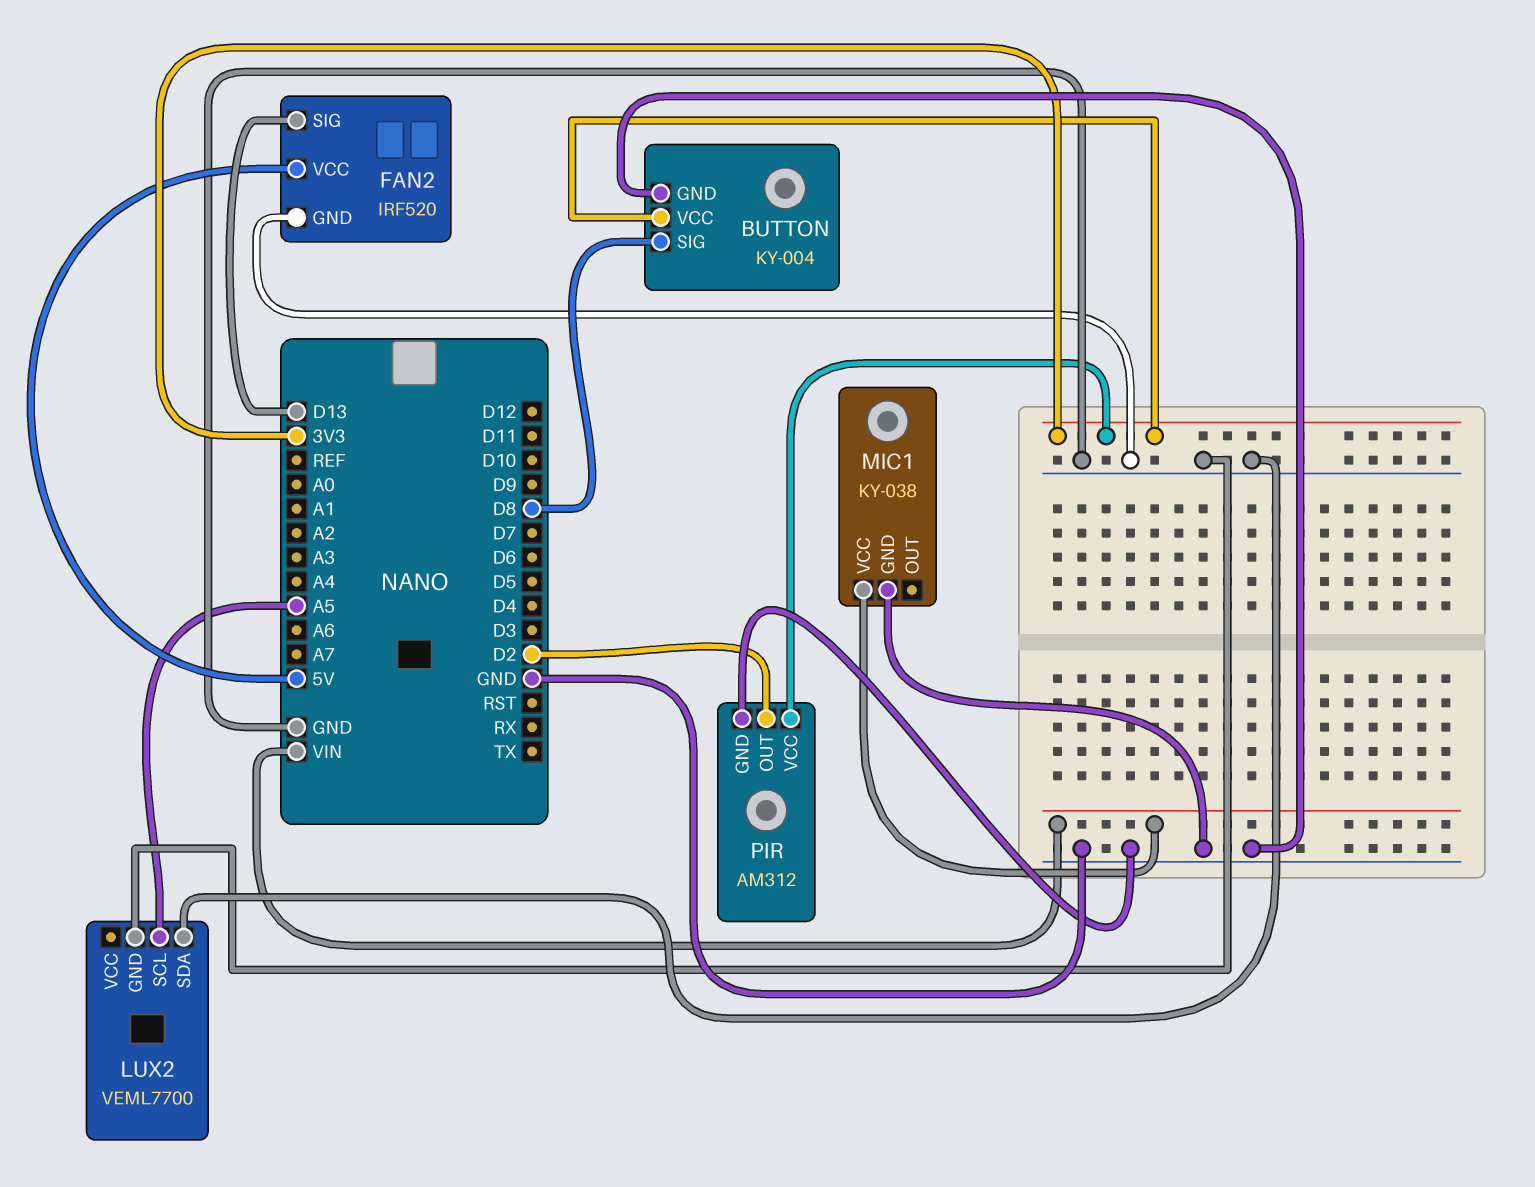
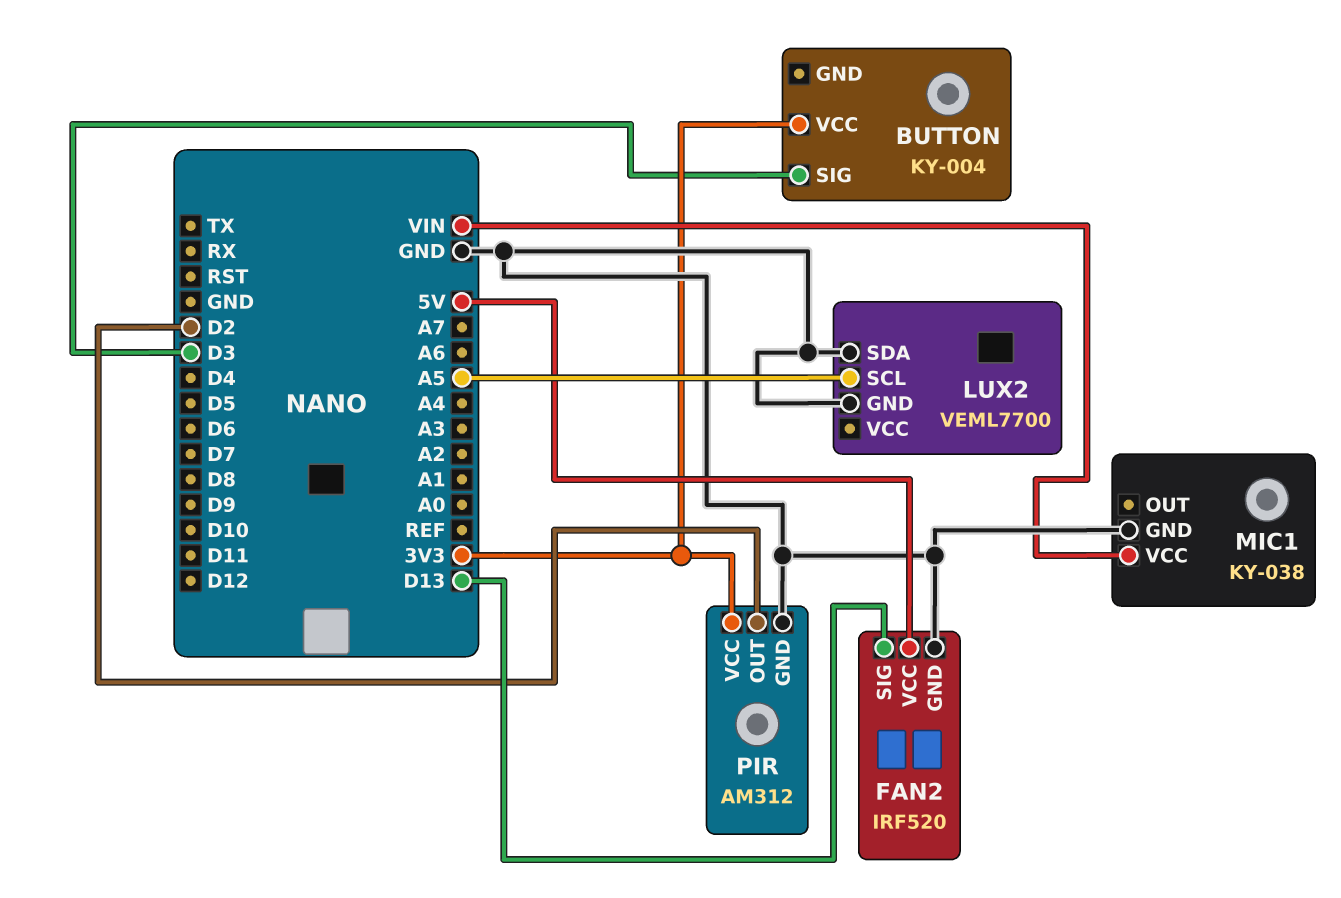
BUTTON pin GND: GND -> none
BUTTON pin SIG: D8 -> D3

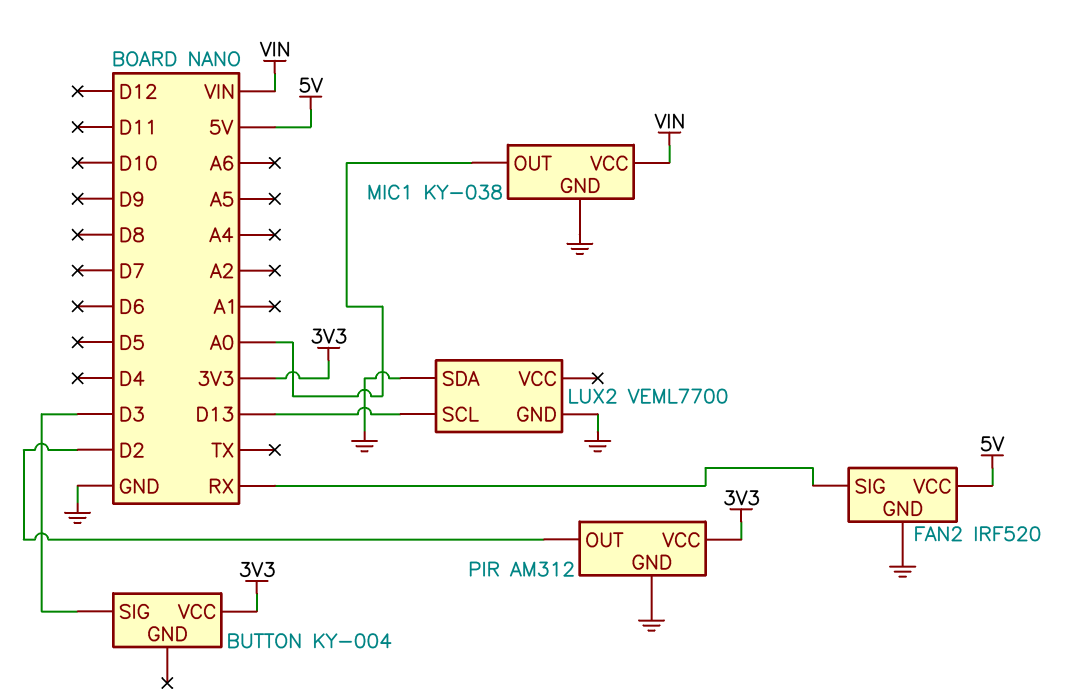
FAN2 pin SIG: D13 -> RX
LUX2 pin SCL: A5 -> D13
MIC1 pin OUT: none -> A0

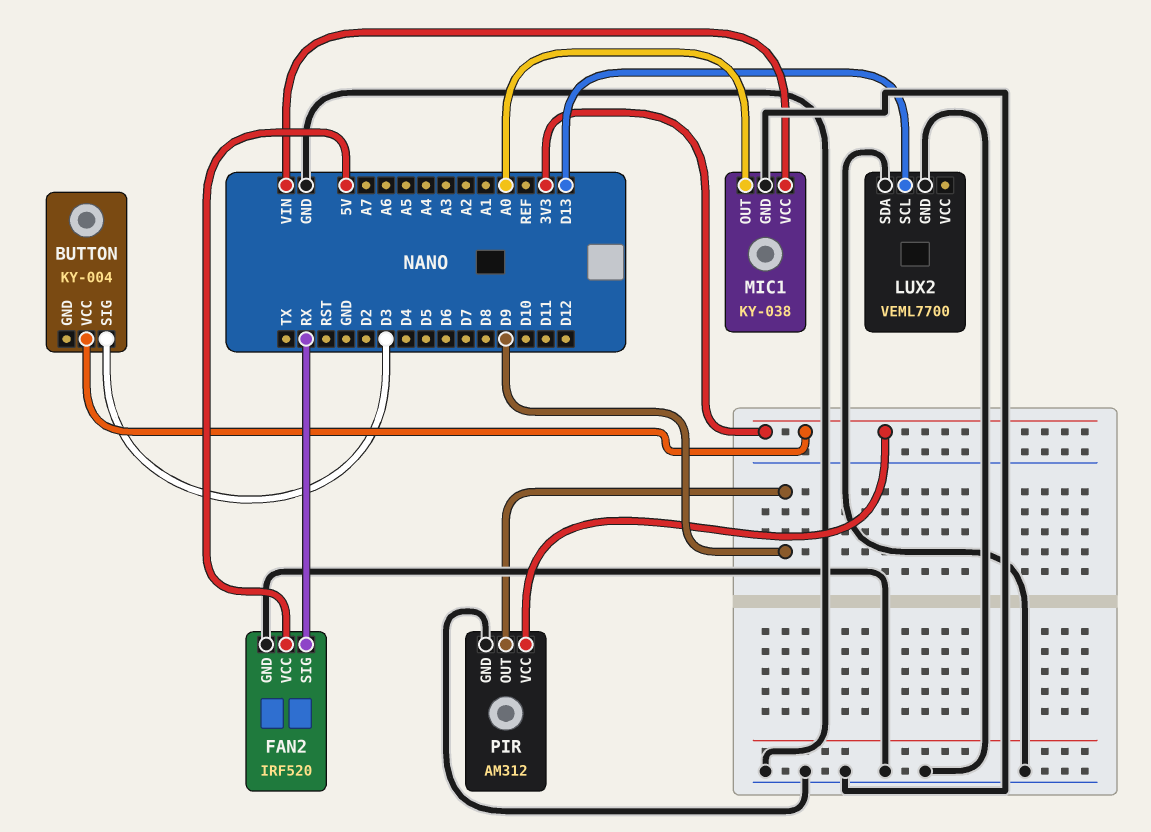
PIR pin OUT: D2 -> D9

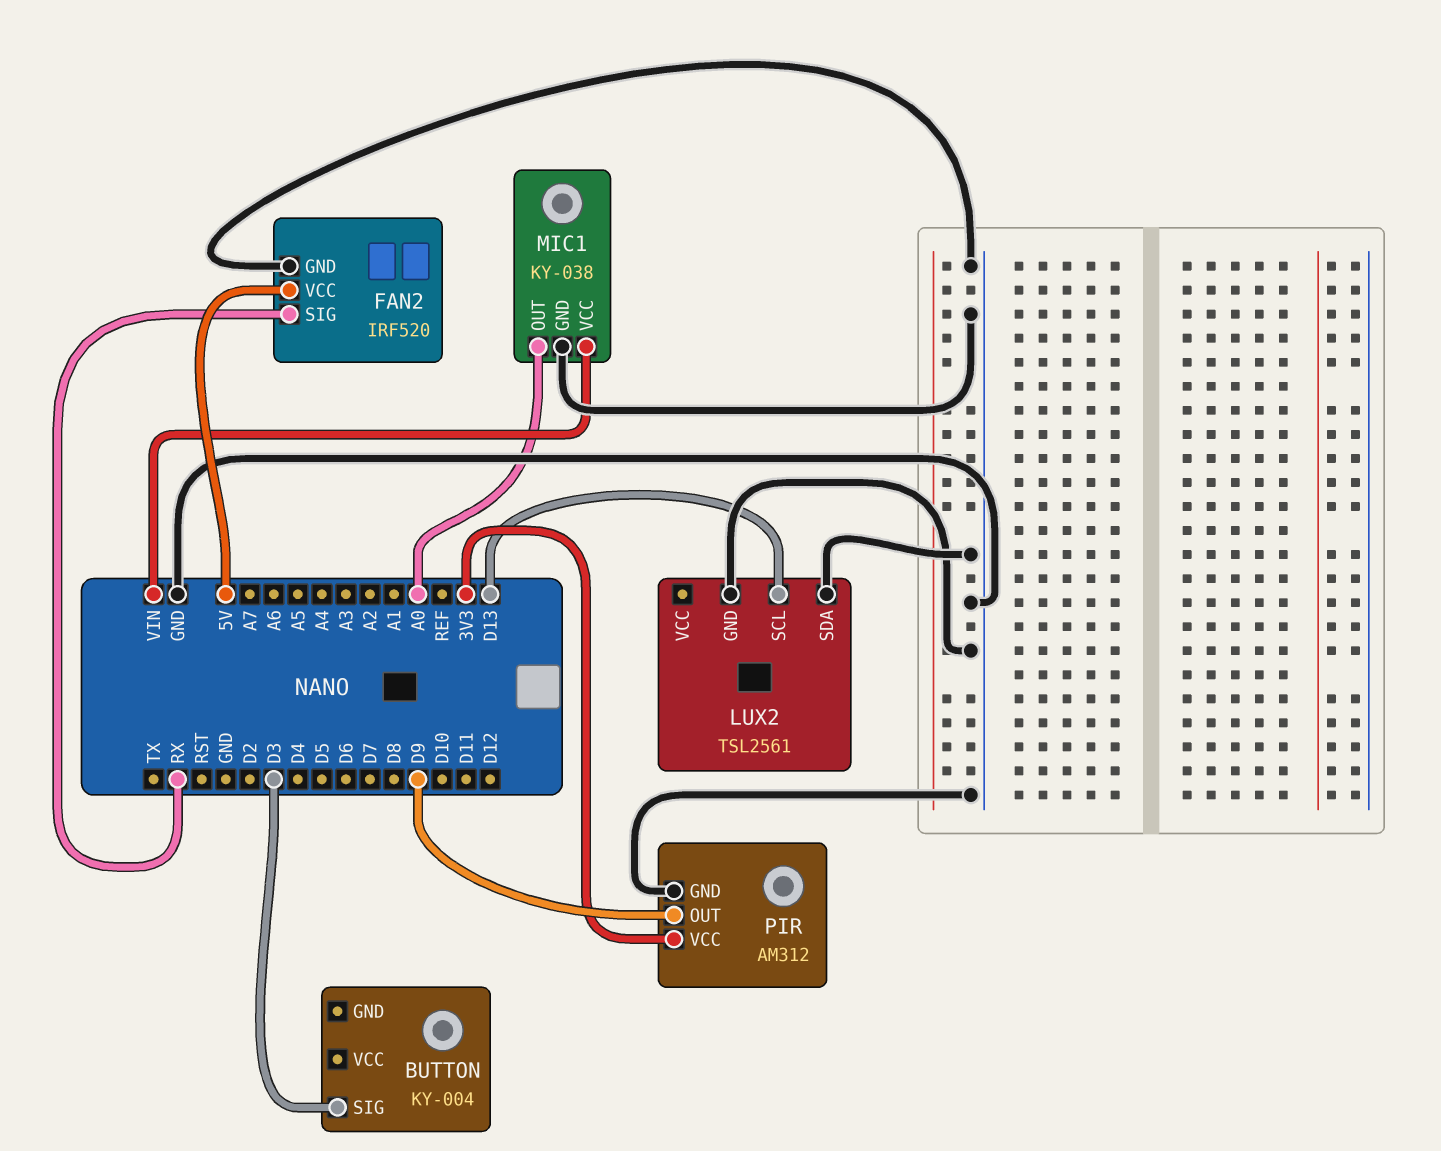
BUTTON pin VCC: 3V3 -> none
LUX2: VEML7700 -> TSL2561

